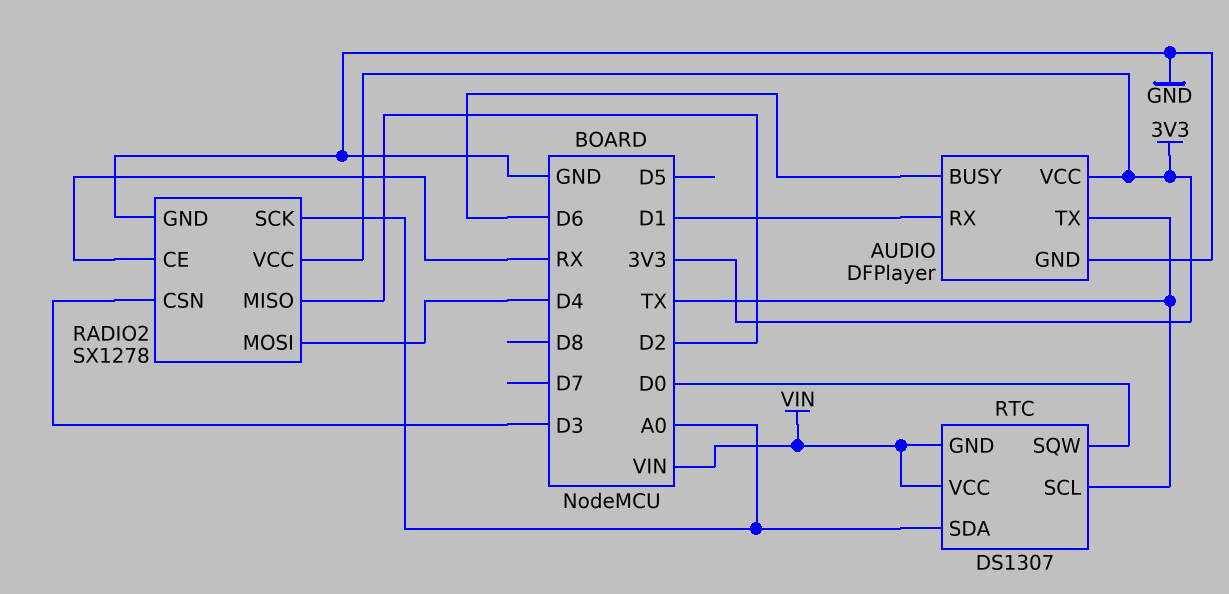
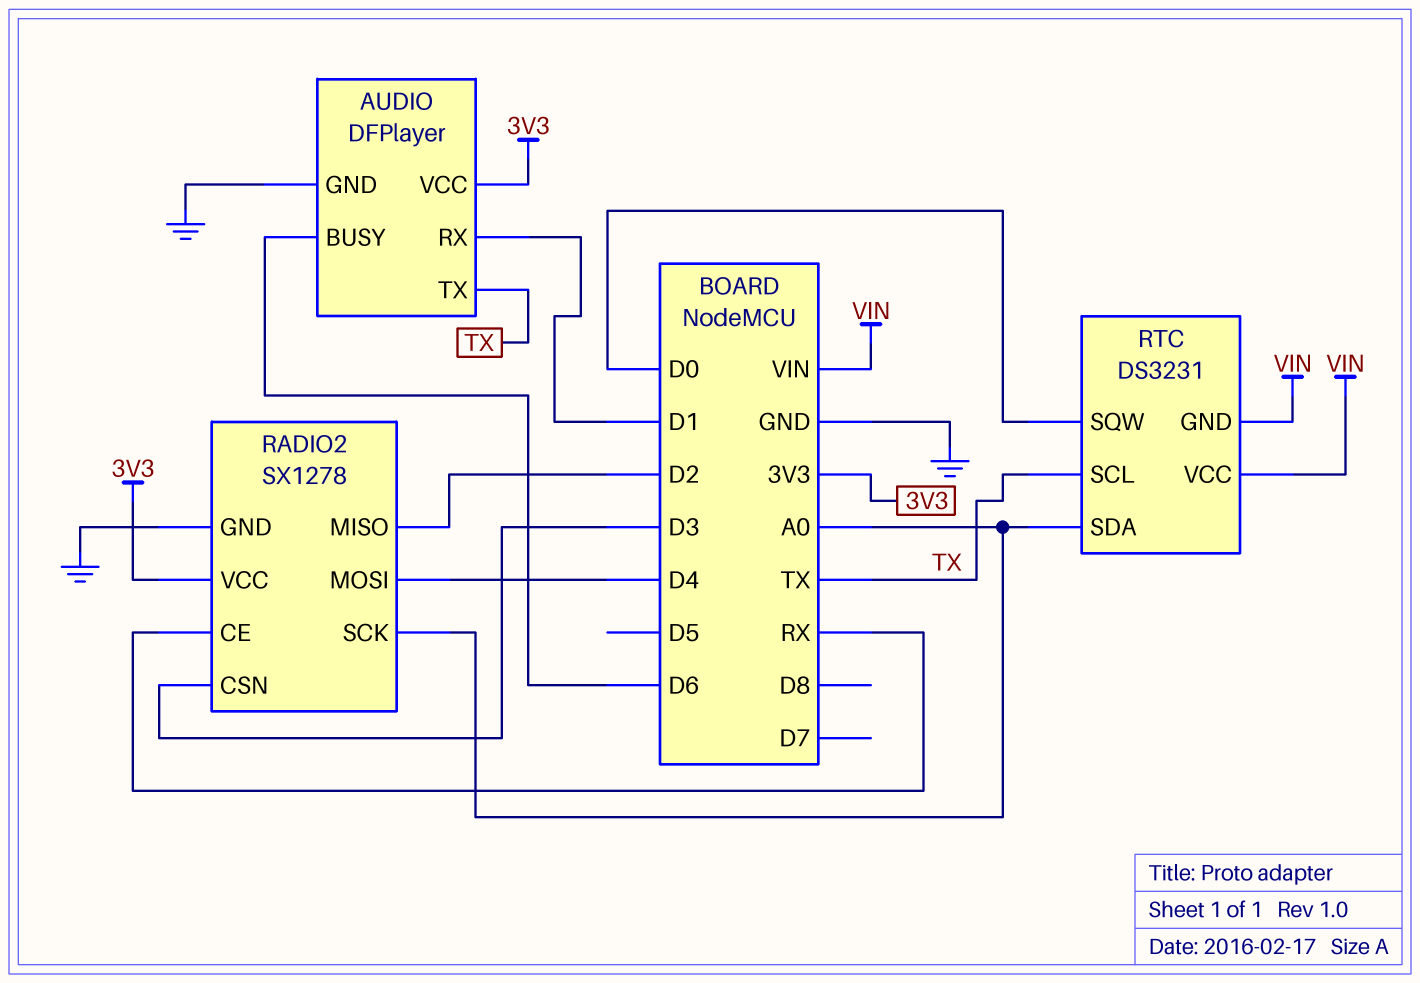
RTC: DS1307 -> DS3231

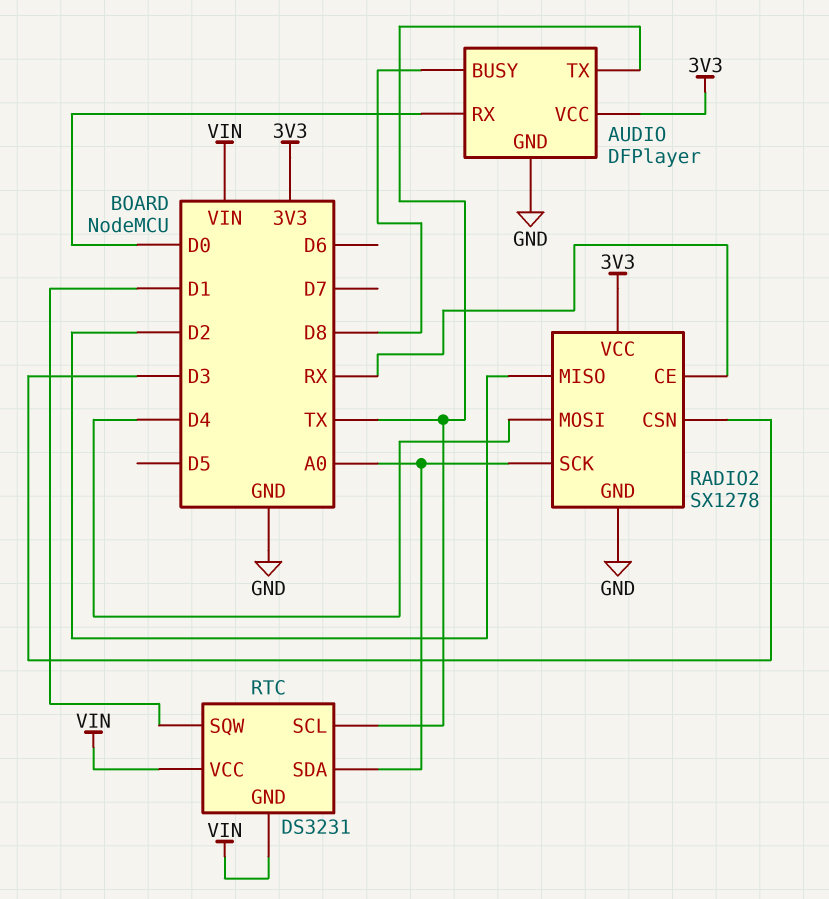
AUDIO pin BUSY: D6 -> D8
AUDIO pin RX: D1 -> D0
RTC pin SQW: D0 -> D1

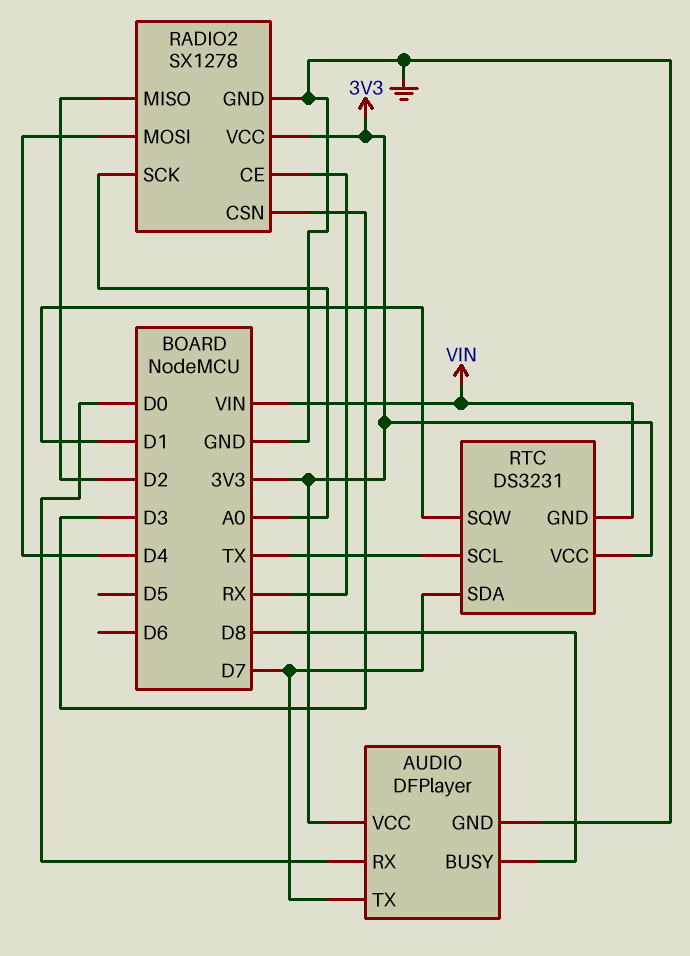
AUDIO pin TX: TX -> D7
RTC pin SDA: A0 -> D7
RTC pin VCC: VIN -> 3V3

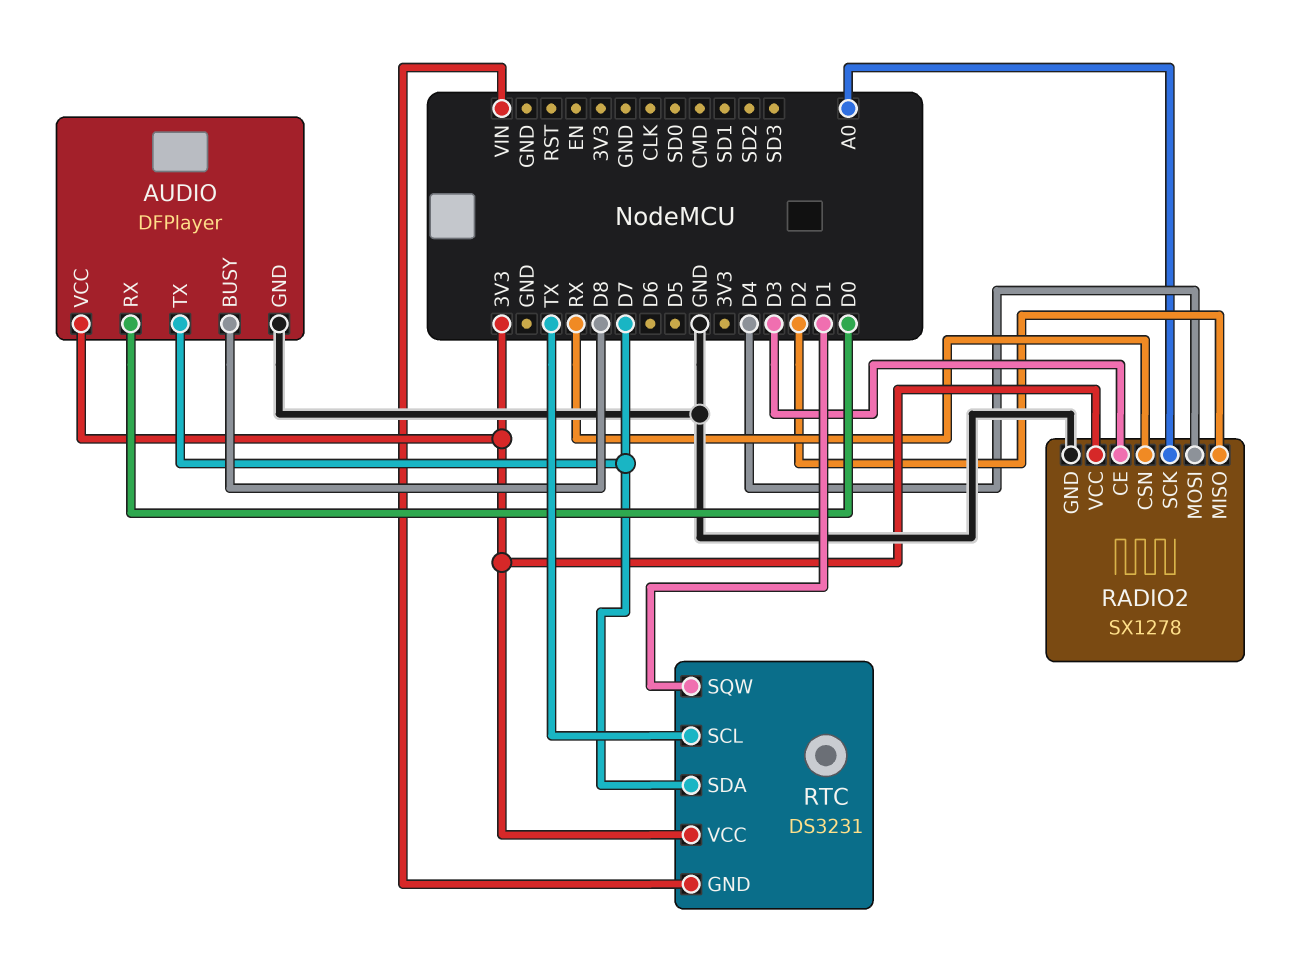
RADIO2 pin CE: RX -> D3
RADIO2 pin CSN: D3 -> RX

